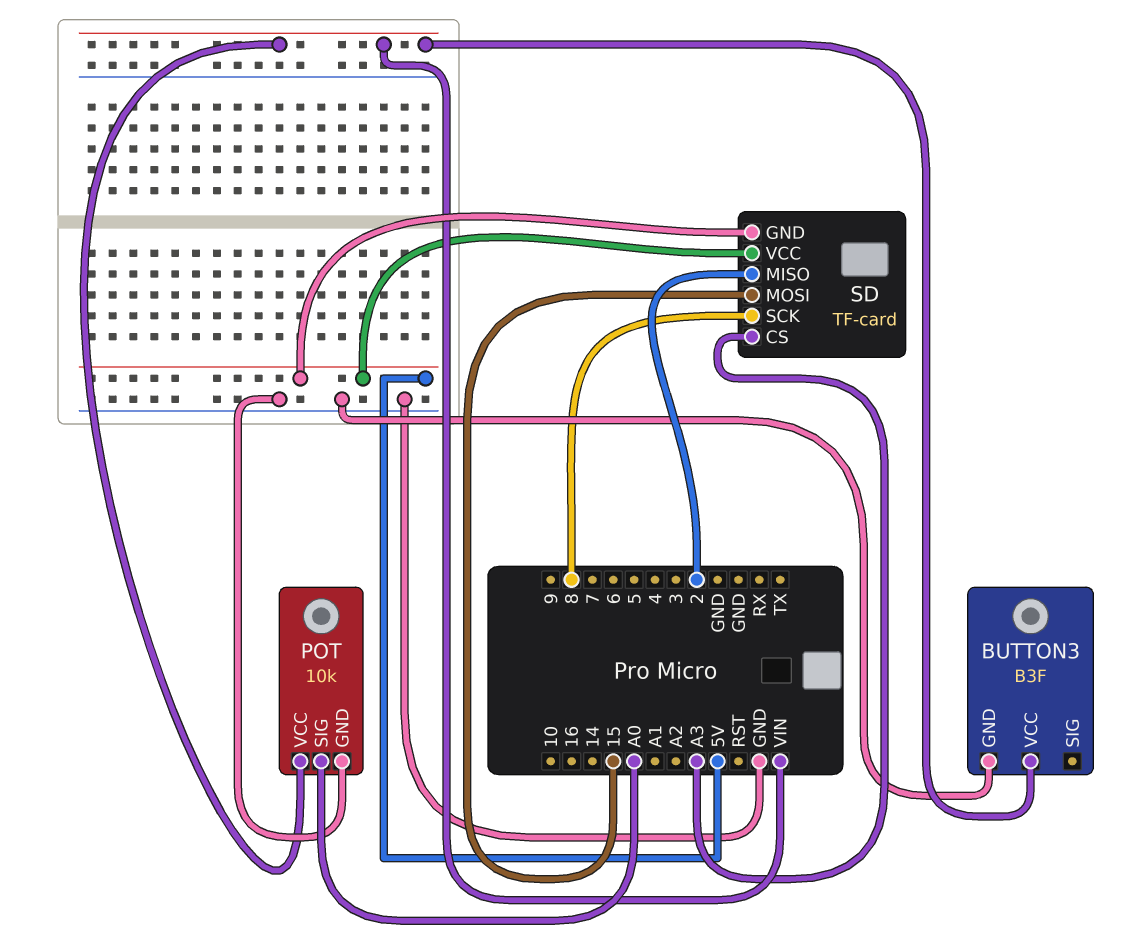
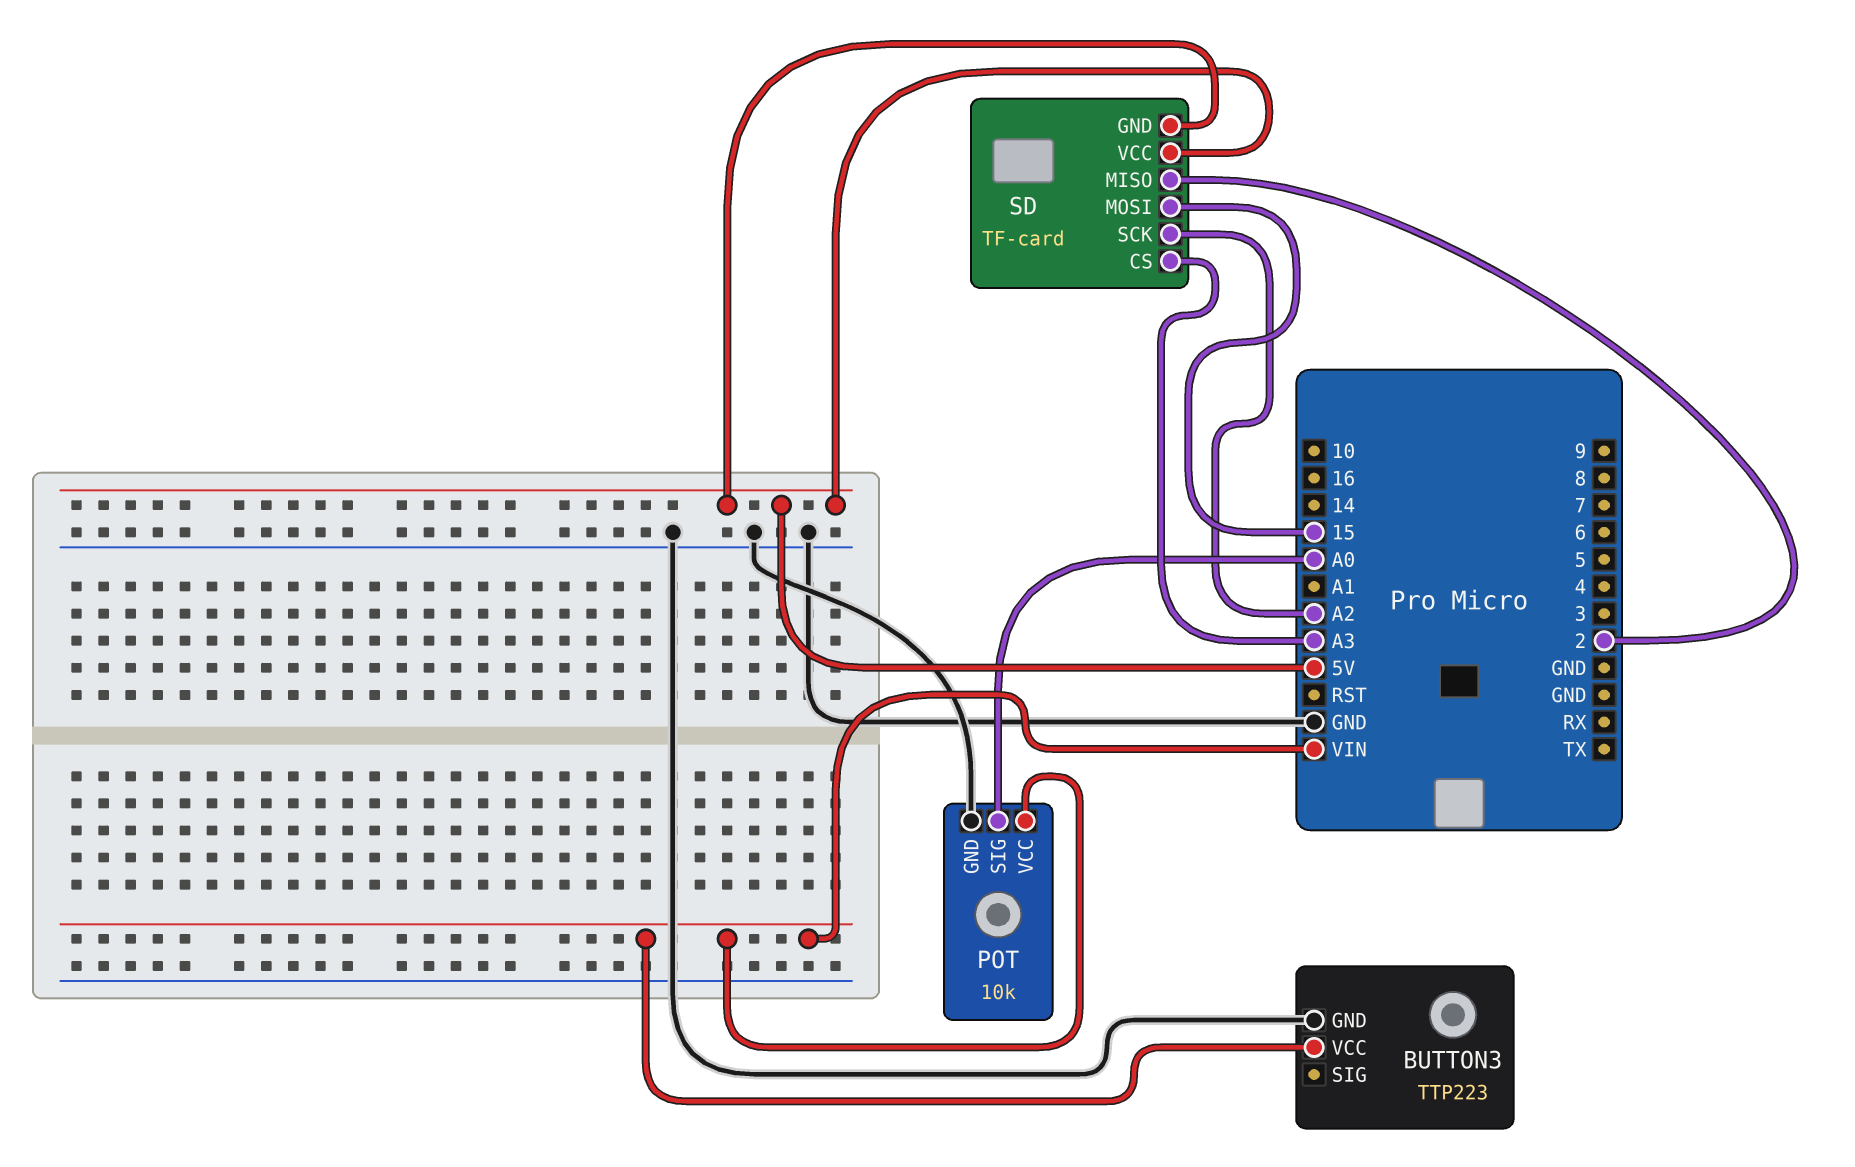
BUTTON3: B3F -> TTP223
SD pin SCK: 8 -> A2

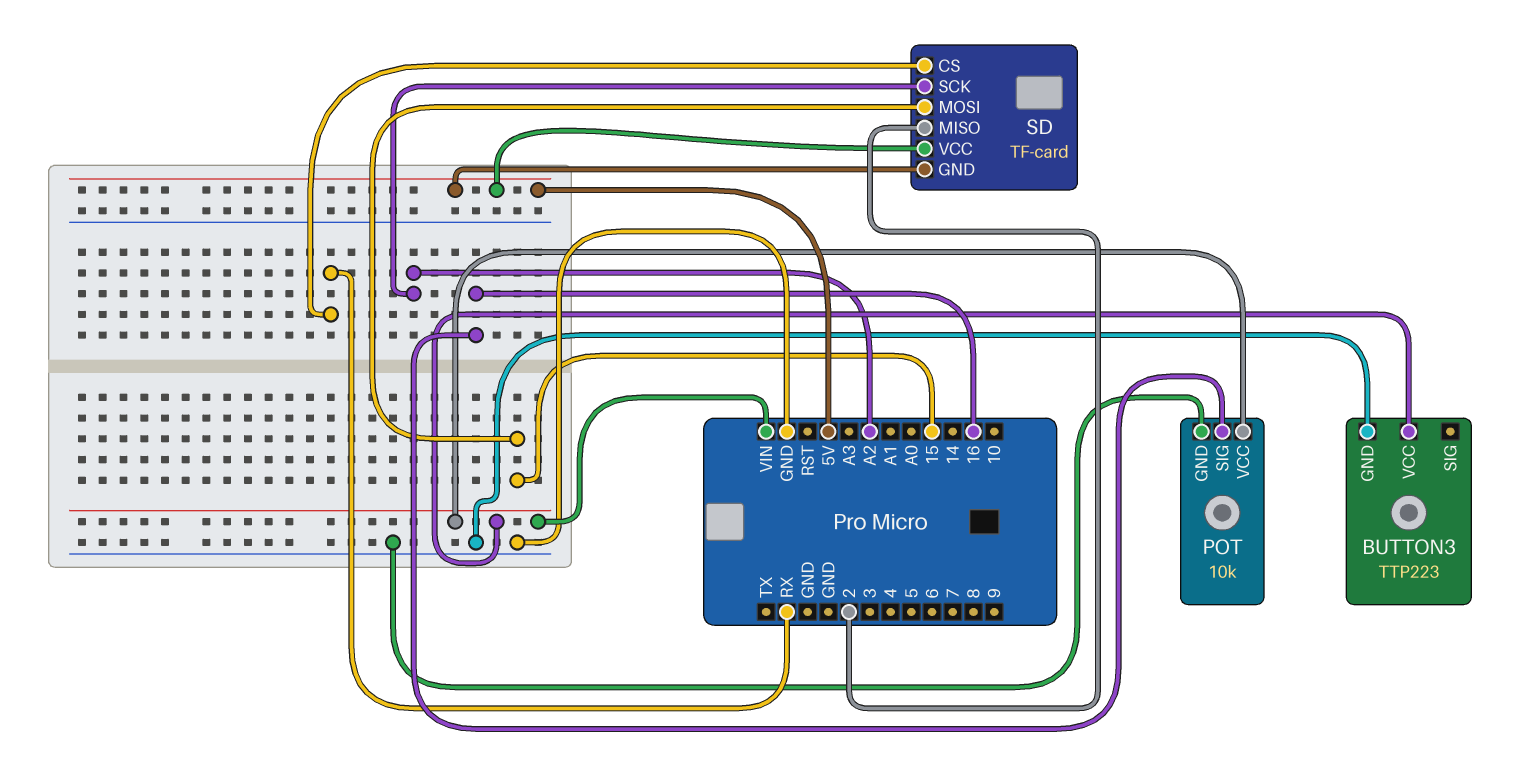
POT pin SIG: A0 -> 16
SD pin CS: A3 -> RX

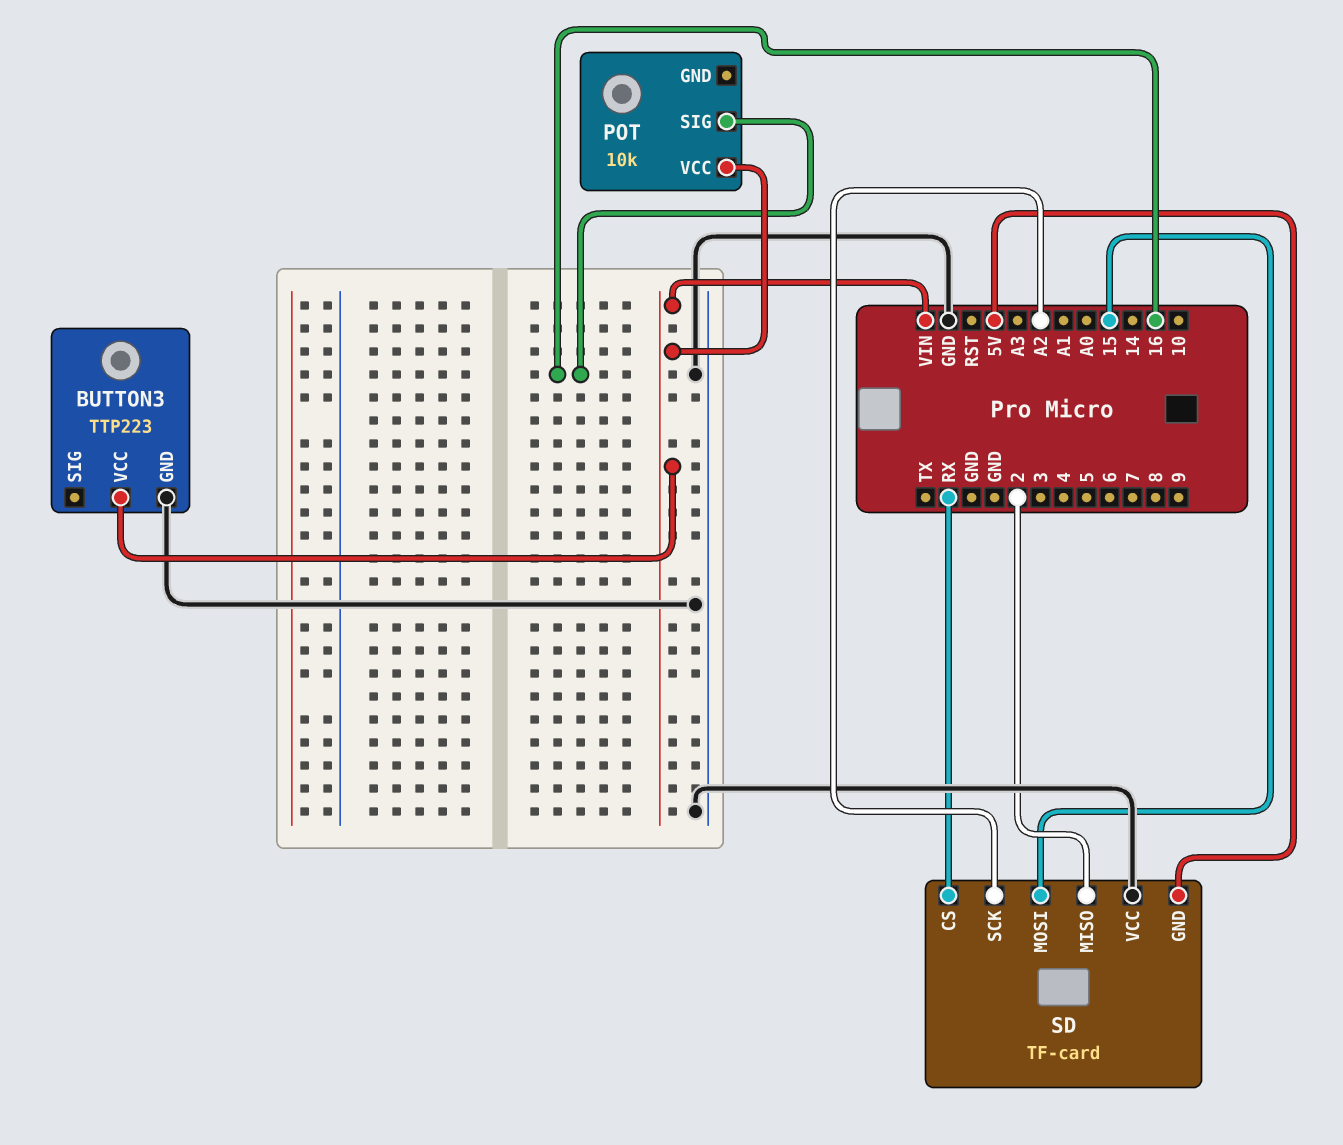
POT pin GND: GND -> none
SD pin VCC: 5V -> GND

